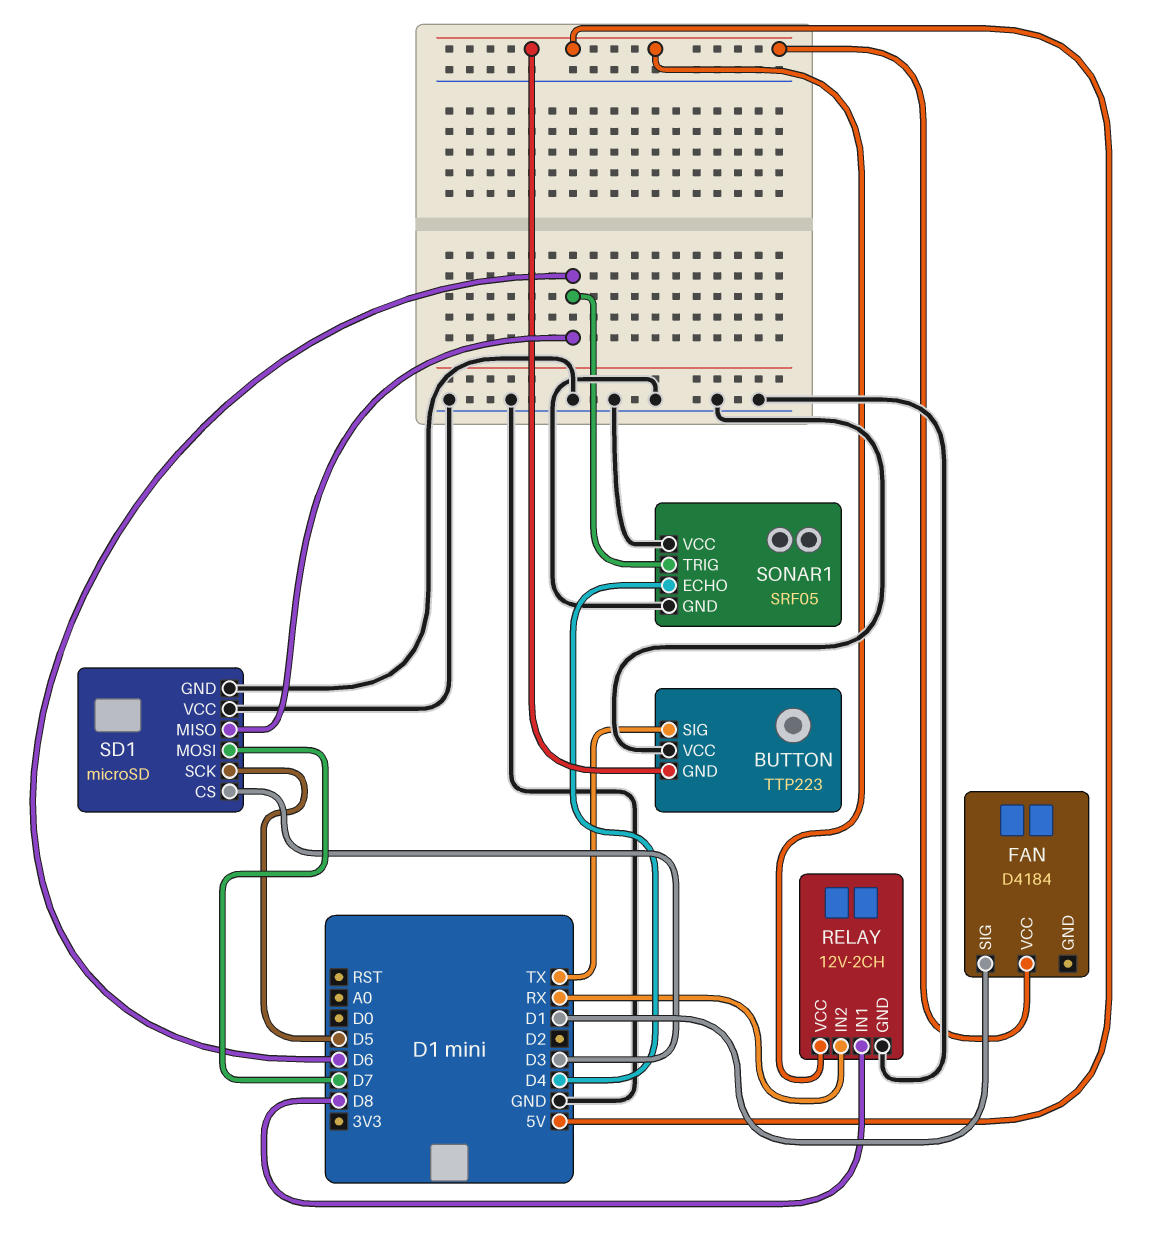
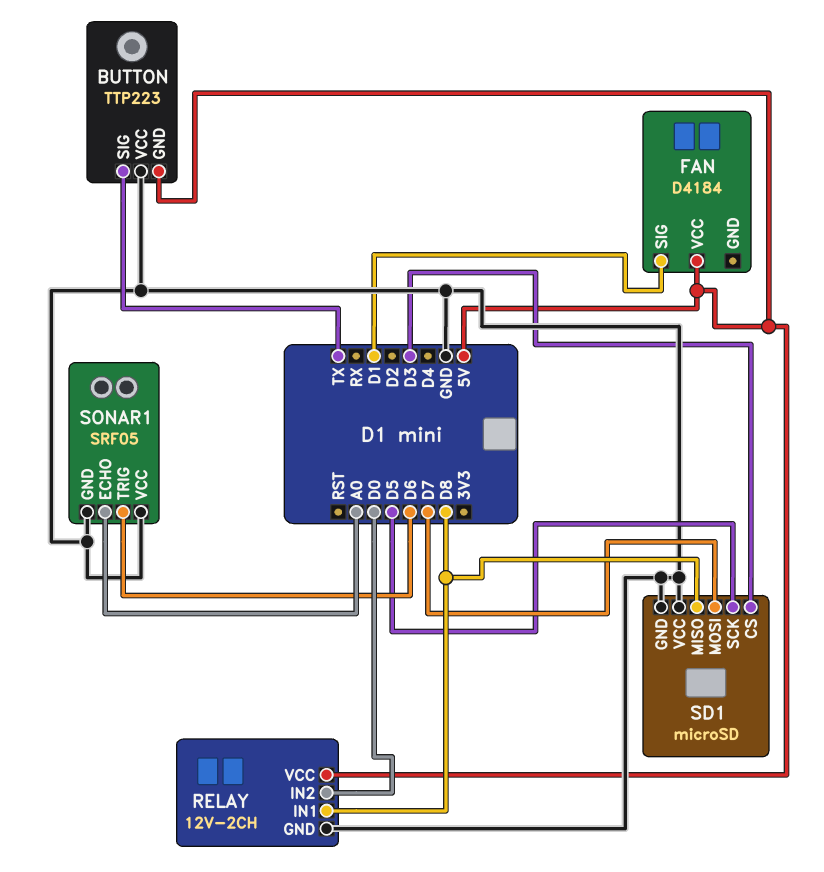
RELAY pin IN2: RX -> D0
SD1 pin MISO: D6 -> D8
SONAR1 pin ECHO: D4 -> A0

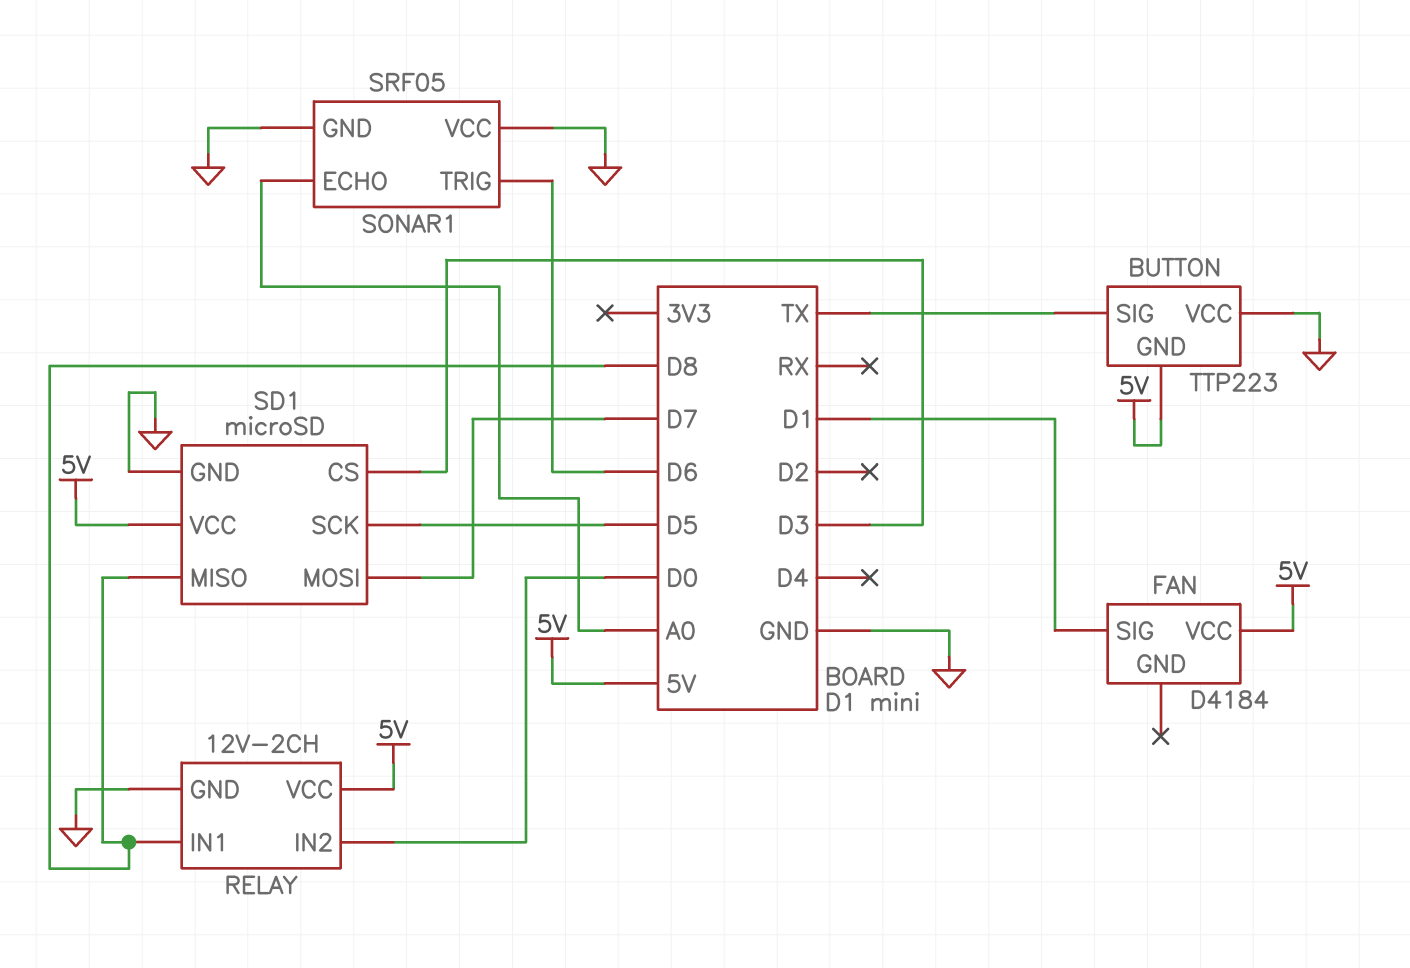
SD1 pin VCC: GND -> 5V

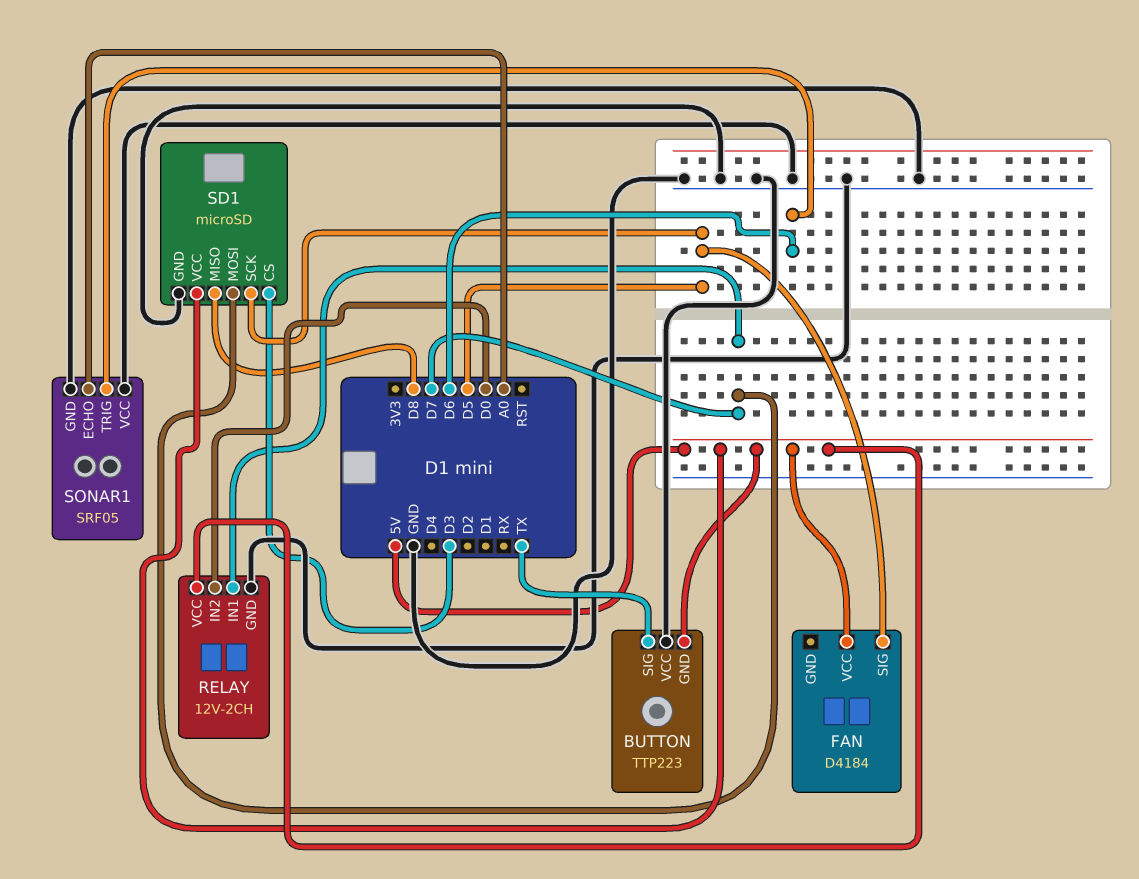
FAN pin SIG: D1 -> D5
RELAY pin IN1: D8 -> D7

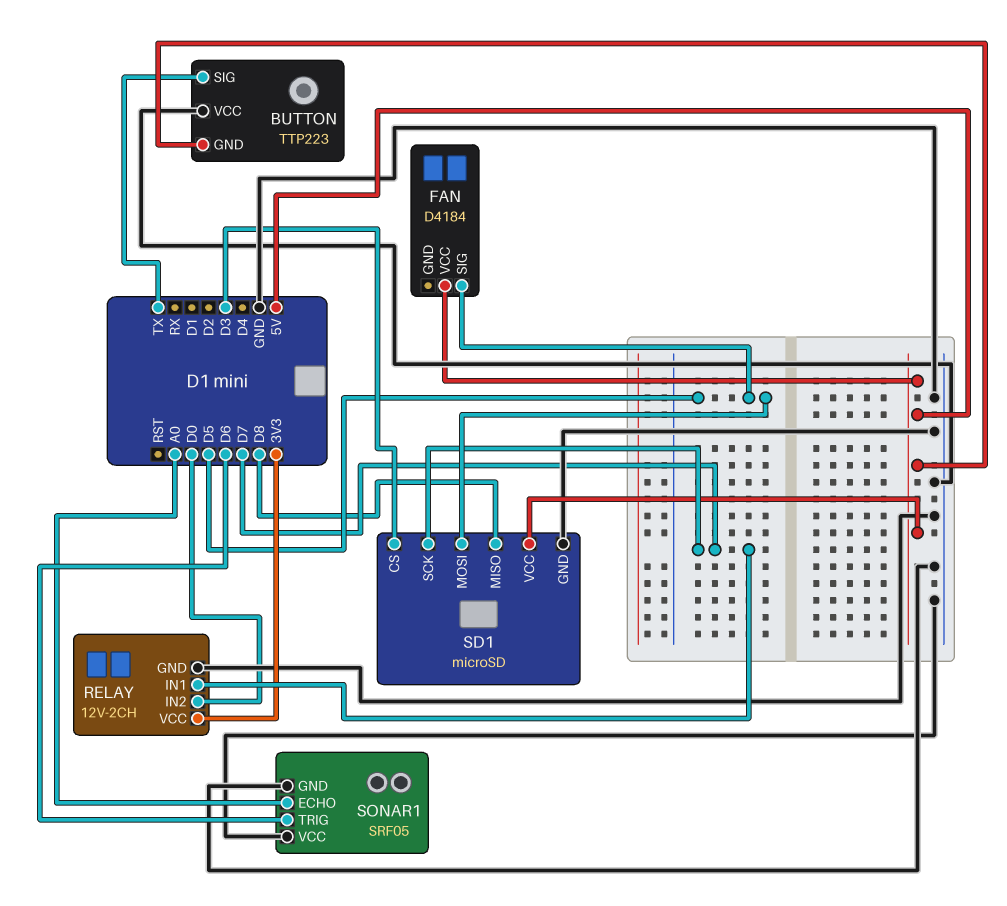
RELAY pin VCC: 5V -> 3V3
SD1 pin MOSI: D7 -> D5
SD1 pin SCK: D5 -> D7

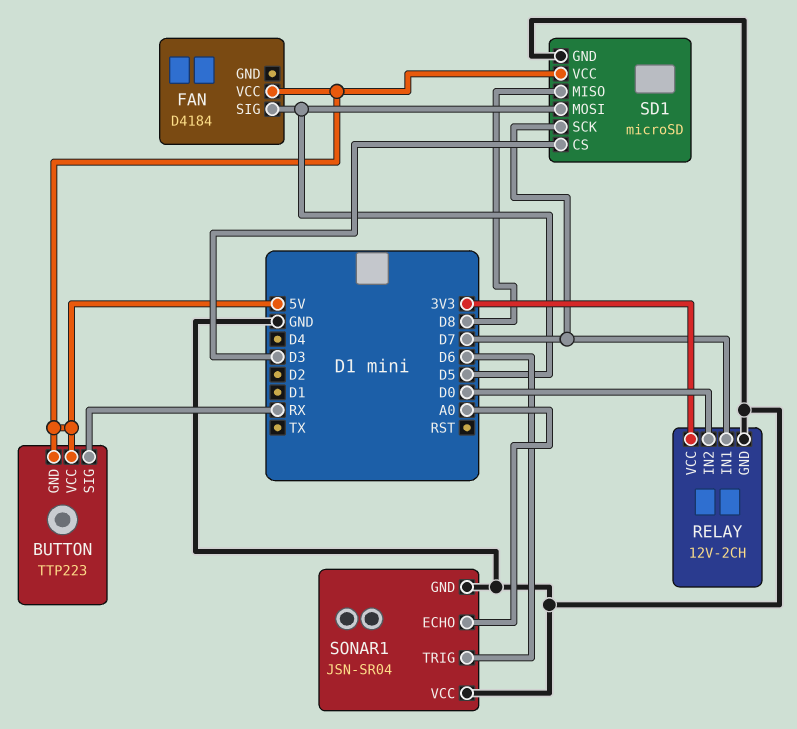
BUTTON pin SIG: TX -> RX
BUTTON pin VCC: GND -> 5V
SONAR1: SRF05 -> JSN-SR04

